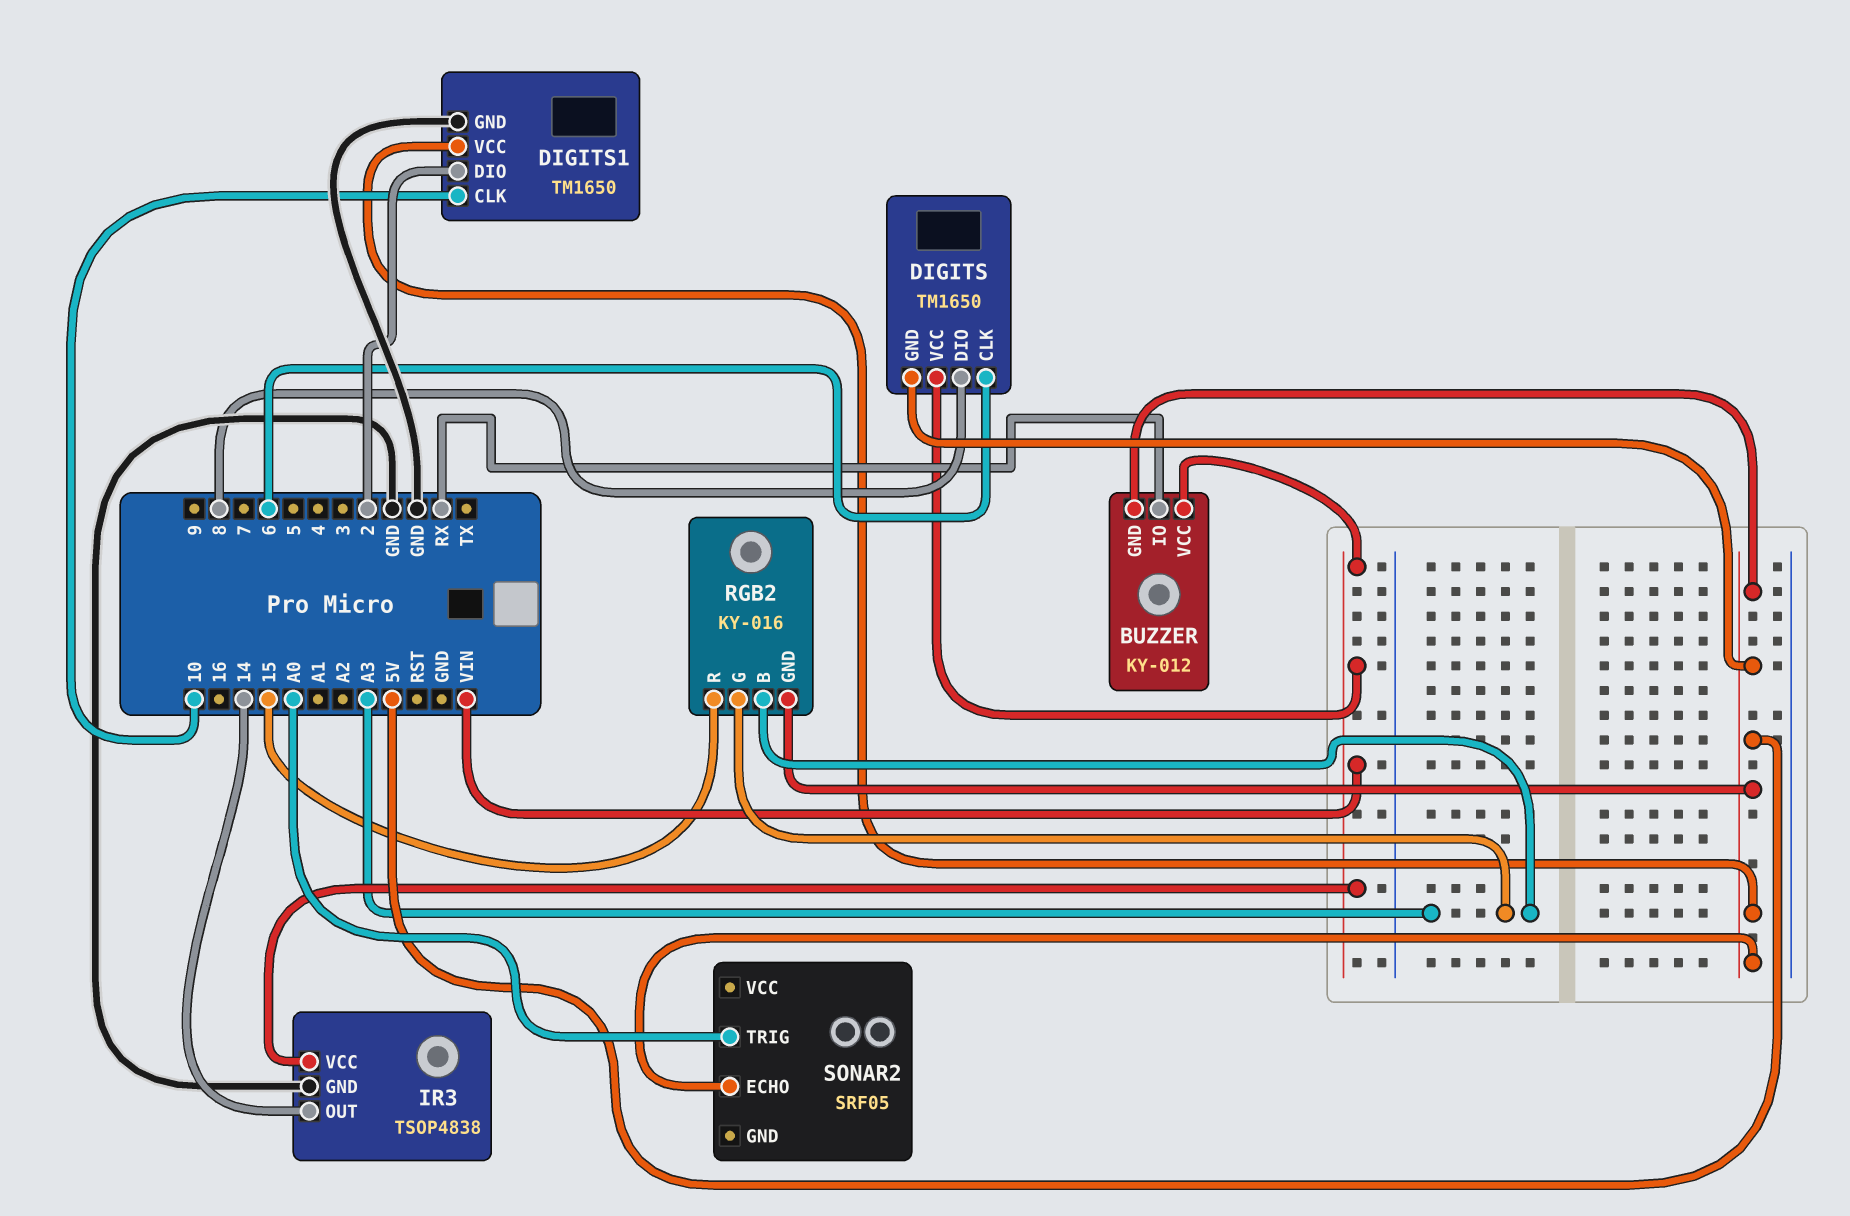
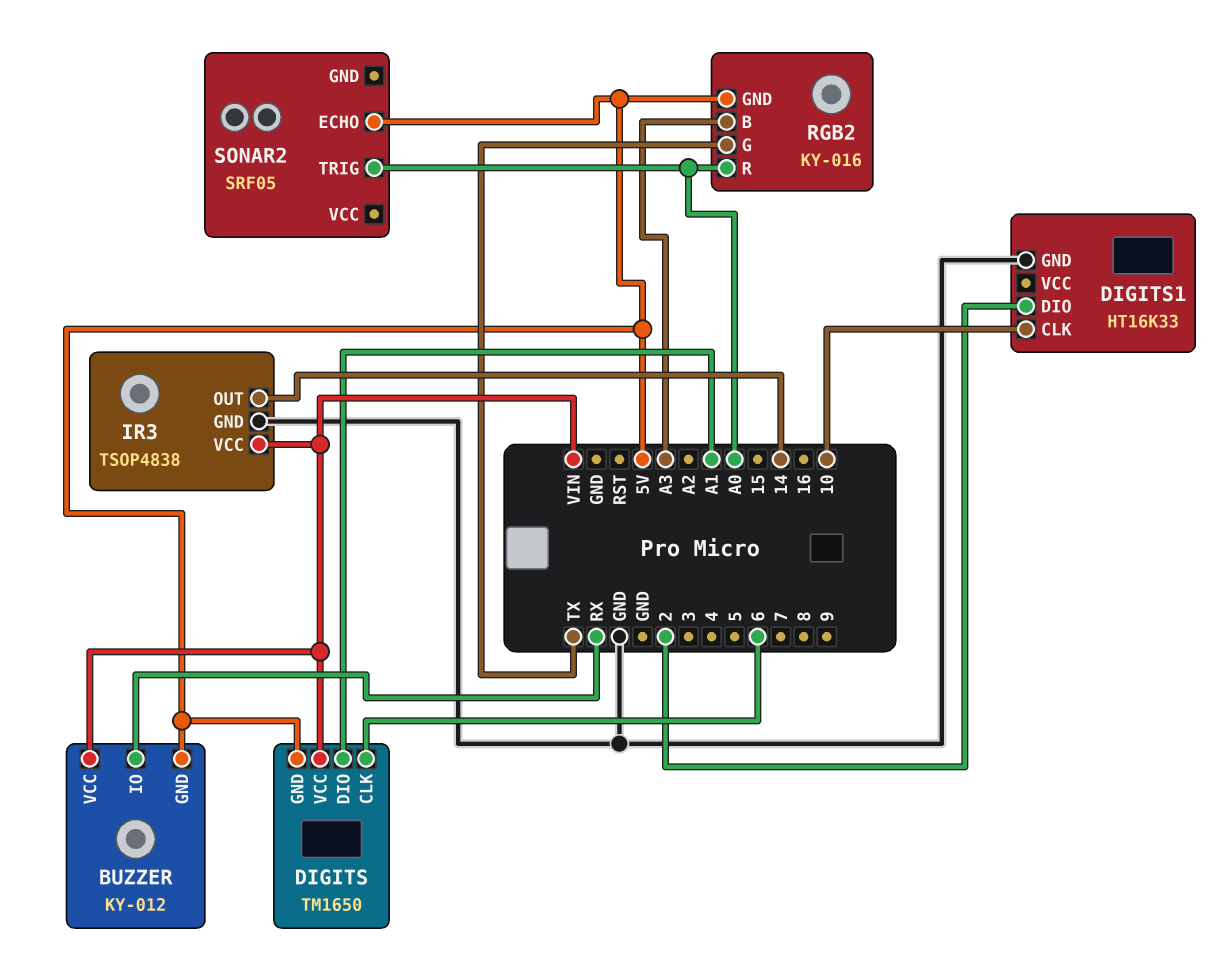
DIGITS pin DIO: 8 -> A1
DIGITS1: TM1650 -> HT16K33
DIGITS1 pin VCC: 5V -> none
RGB2 pin G: A3 -> TX
RGB2 pin R: 15 -> A0

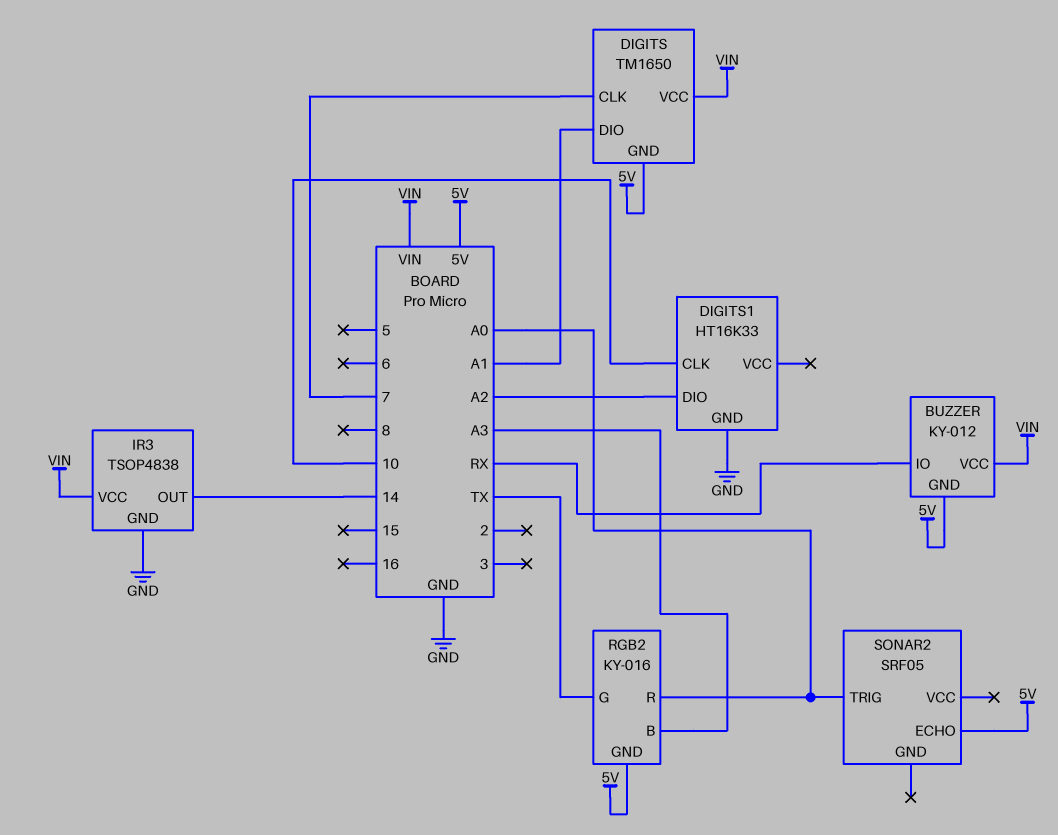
DIGITS pin CLK: 6 -> 7
DIGITS1 pin DIO: 2 -> A2

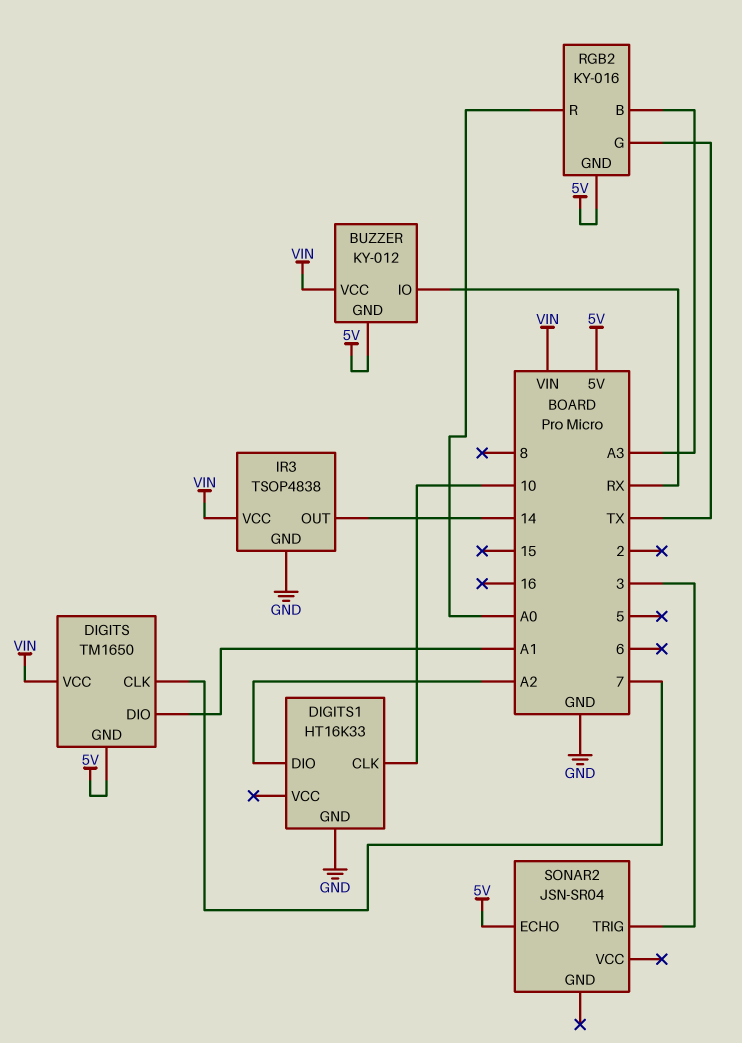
SONAR2: SRF05 -> JSN-SR04
SONAR2 pin TRIG: A0 -> 3

